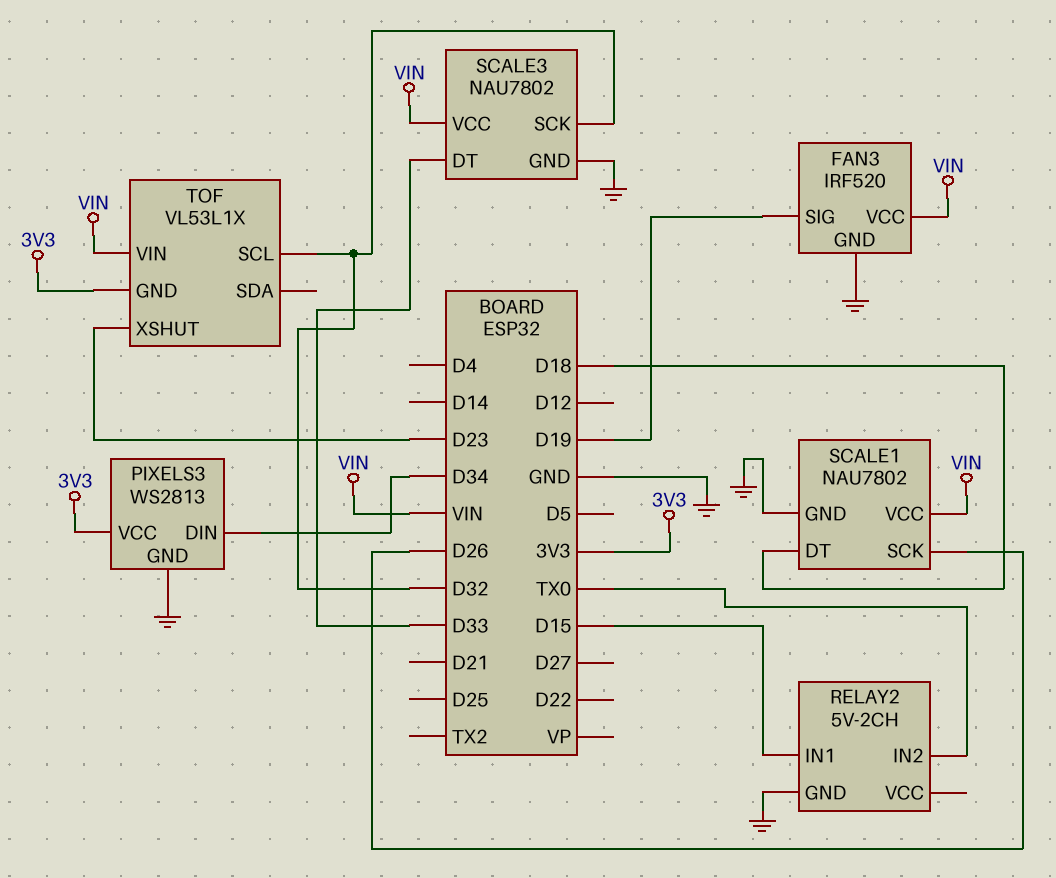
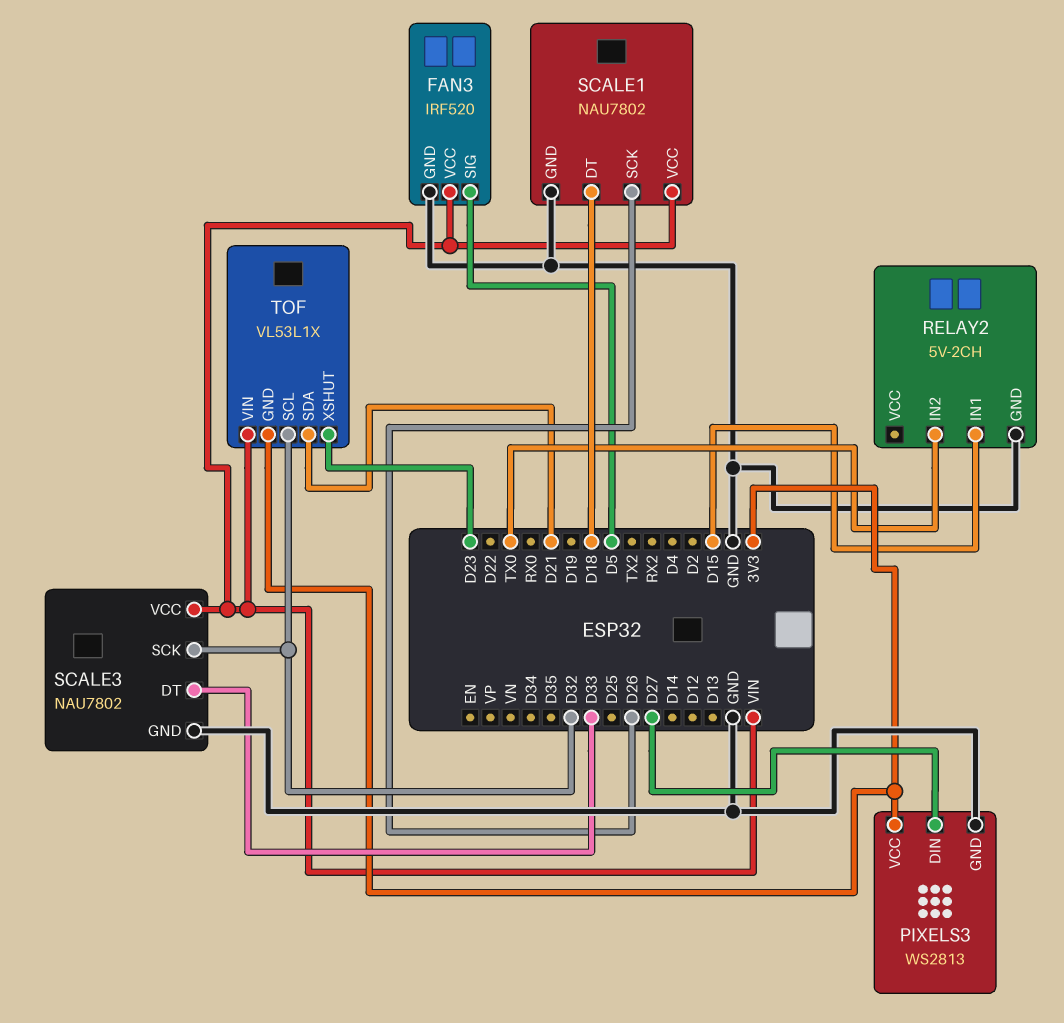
FAN3 pin SIG: D19 -> D5
PIXELS3 pin DIN: D34 -> D27
TOF pin SDA: none -> D21

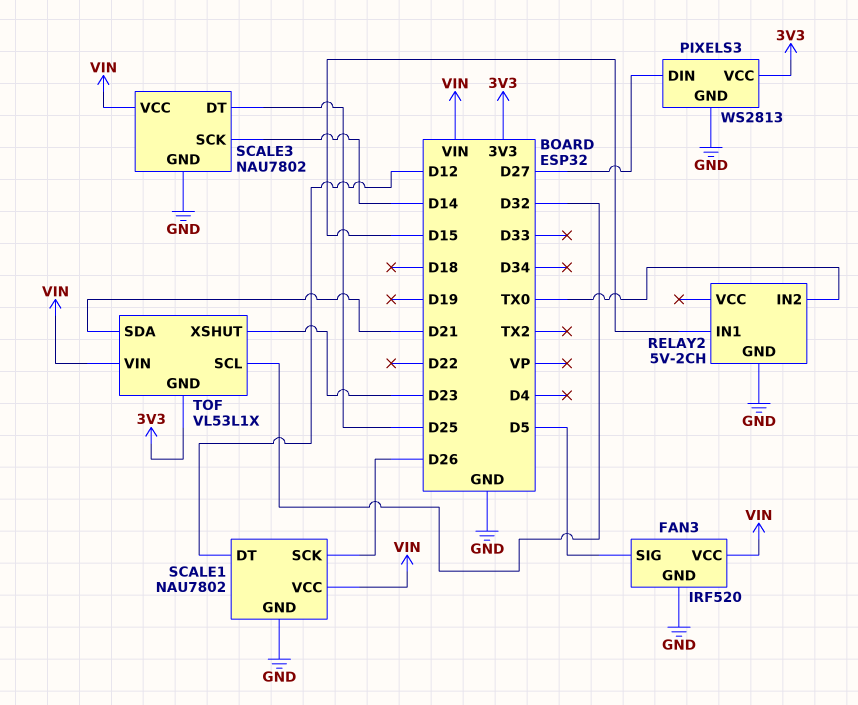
SCALE1 pin DT: D18 -> D12
SCALE3 pin DT: D33 -> D25
SCALE3 pin SCK: D32 -> D14

